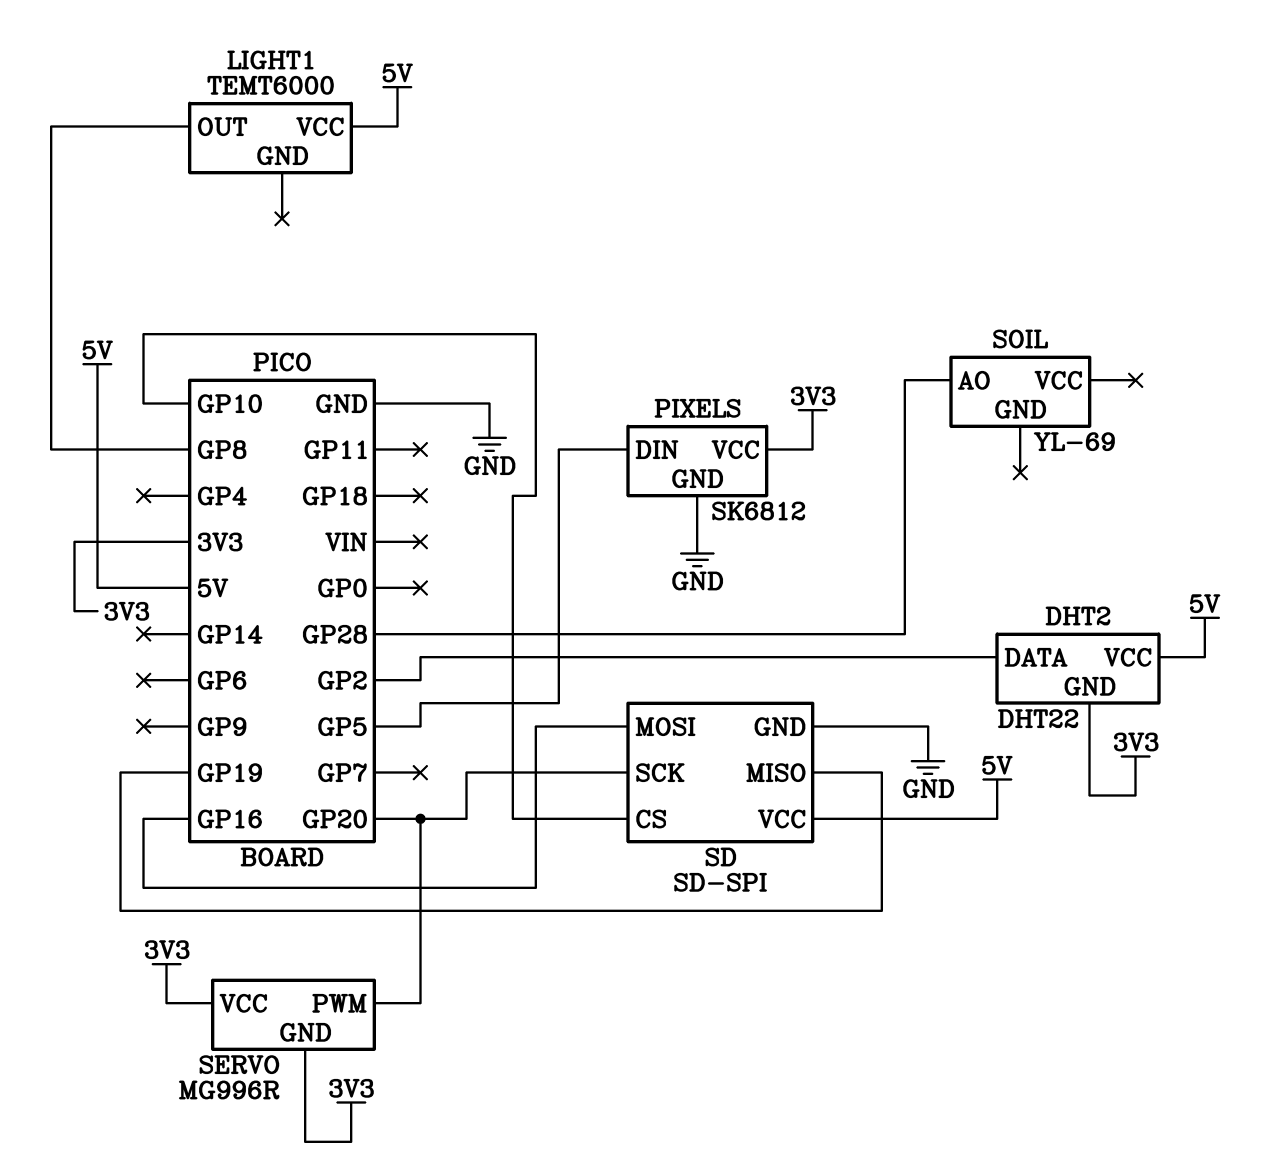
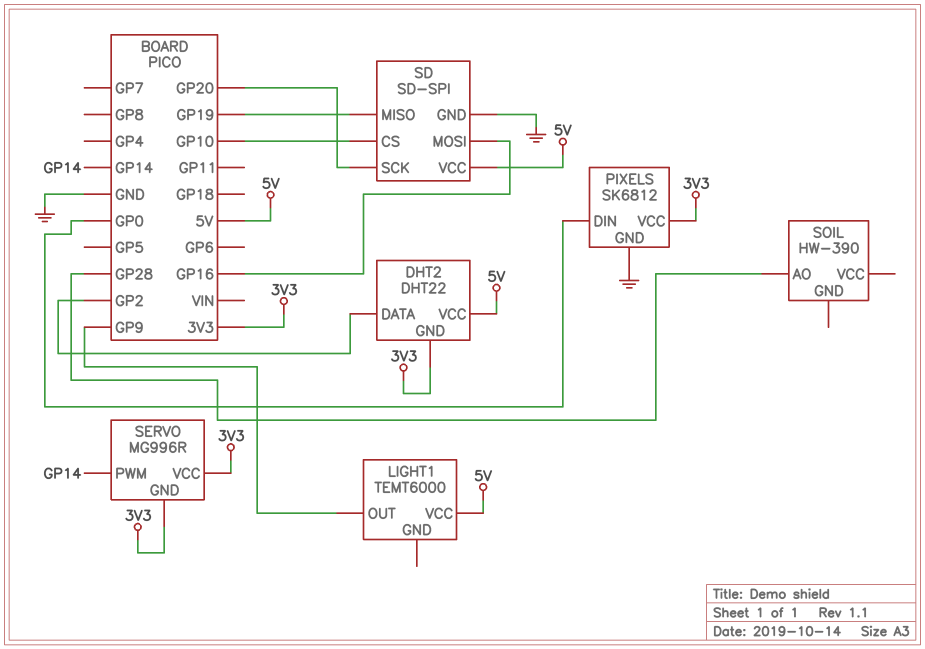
LIGHT1 pin OUT: GP8 -> GP9
PIXELS pin DIN: GP5 -> GP0
SERVO pin PWM: GP20 -> GP14
SOIL: YL-69 -> HW-390

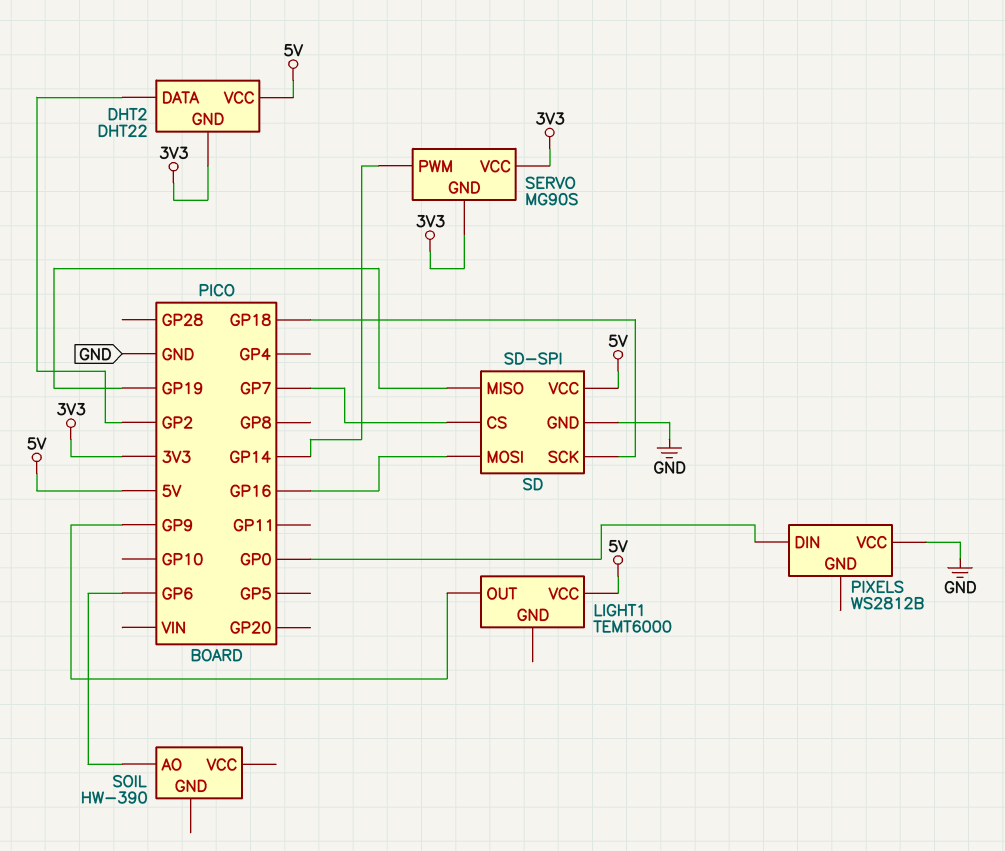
PIXELS: SK6812 -> WS2812B
PIXELS pin GND: GND -> none
PIXELS pin VCC: 3V3 -> GND
SD pin CS: GP10 -> GP7
SD pin SCK: GP20 -> GP18
SERVO: MG996R -> MG90S
SOIL pin AO: GP28 -> GP6

